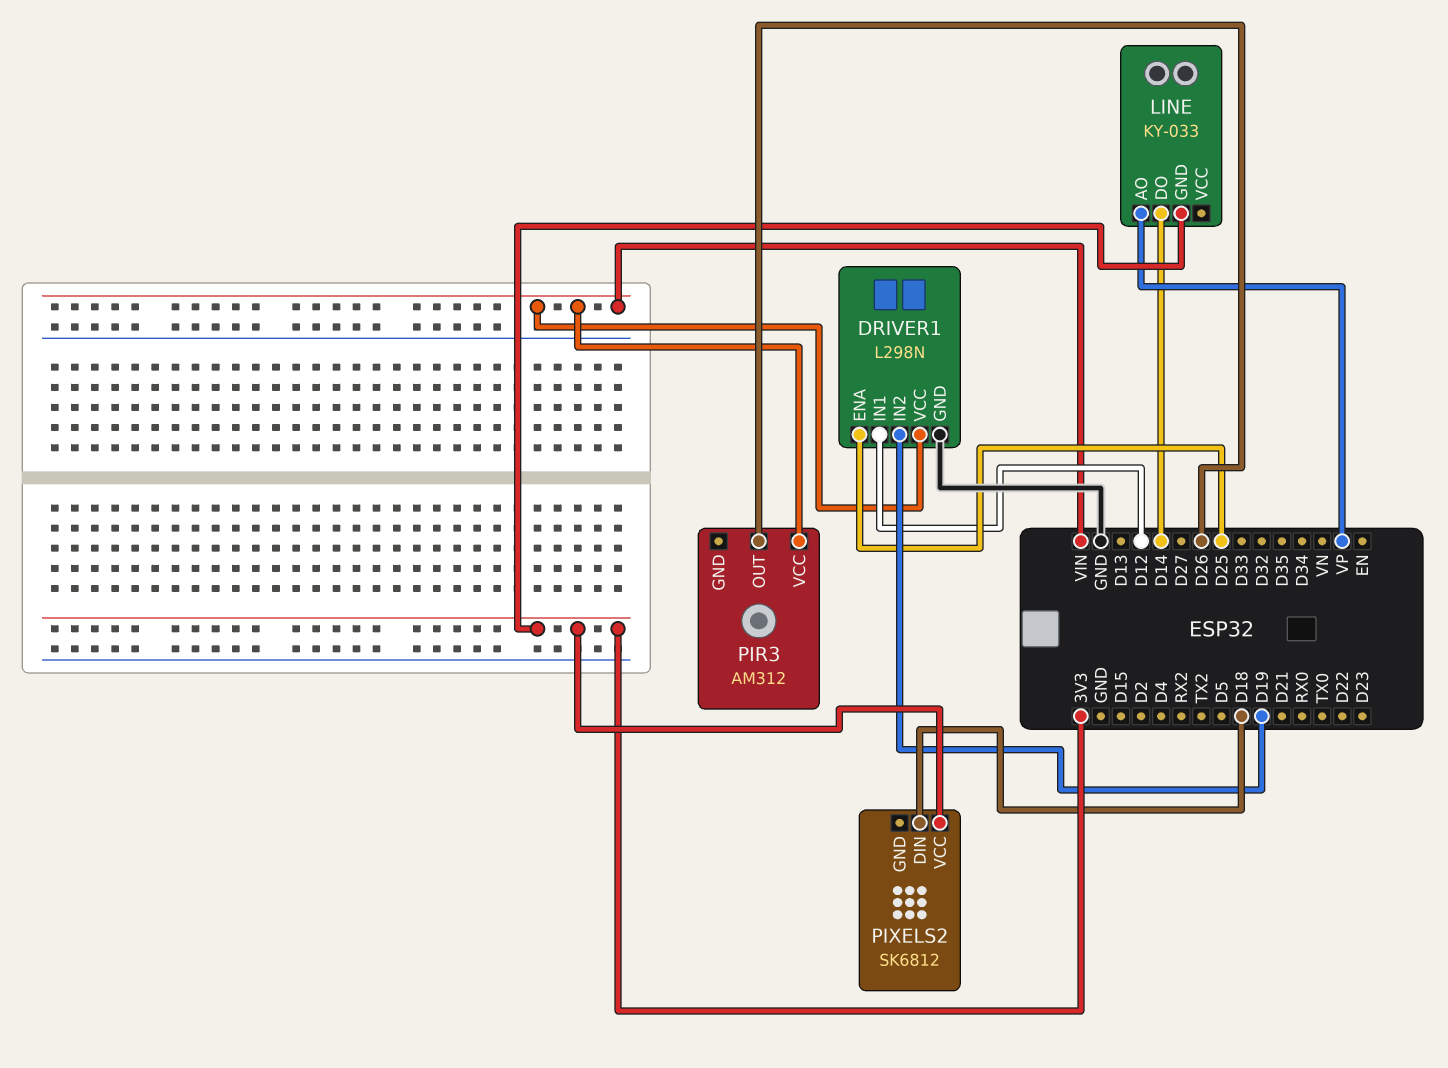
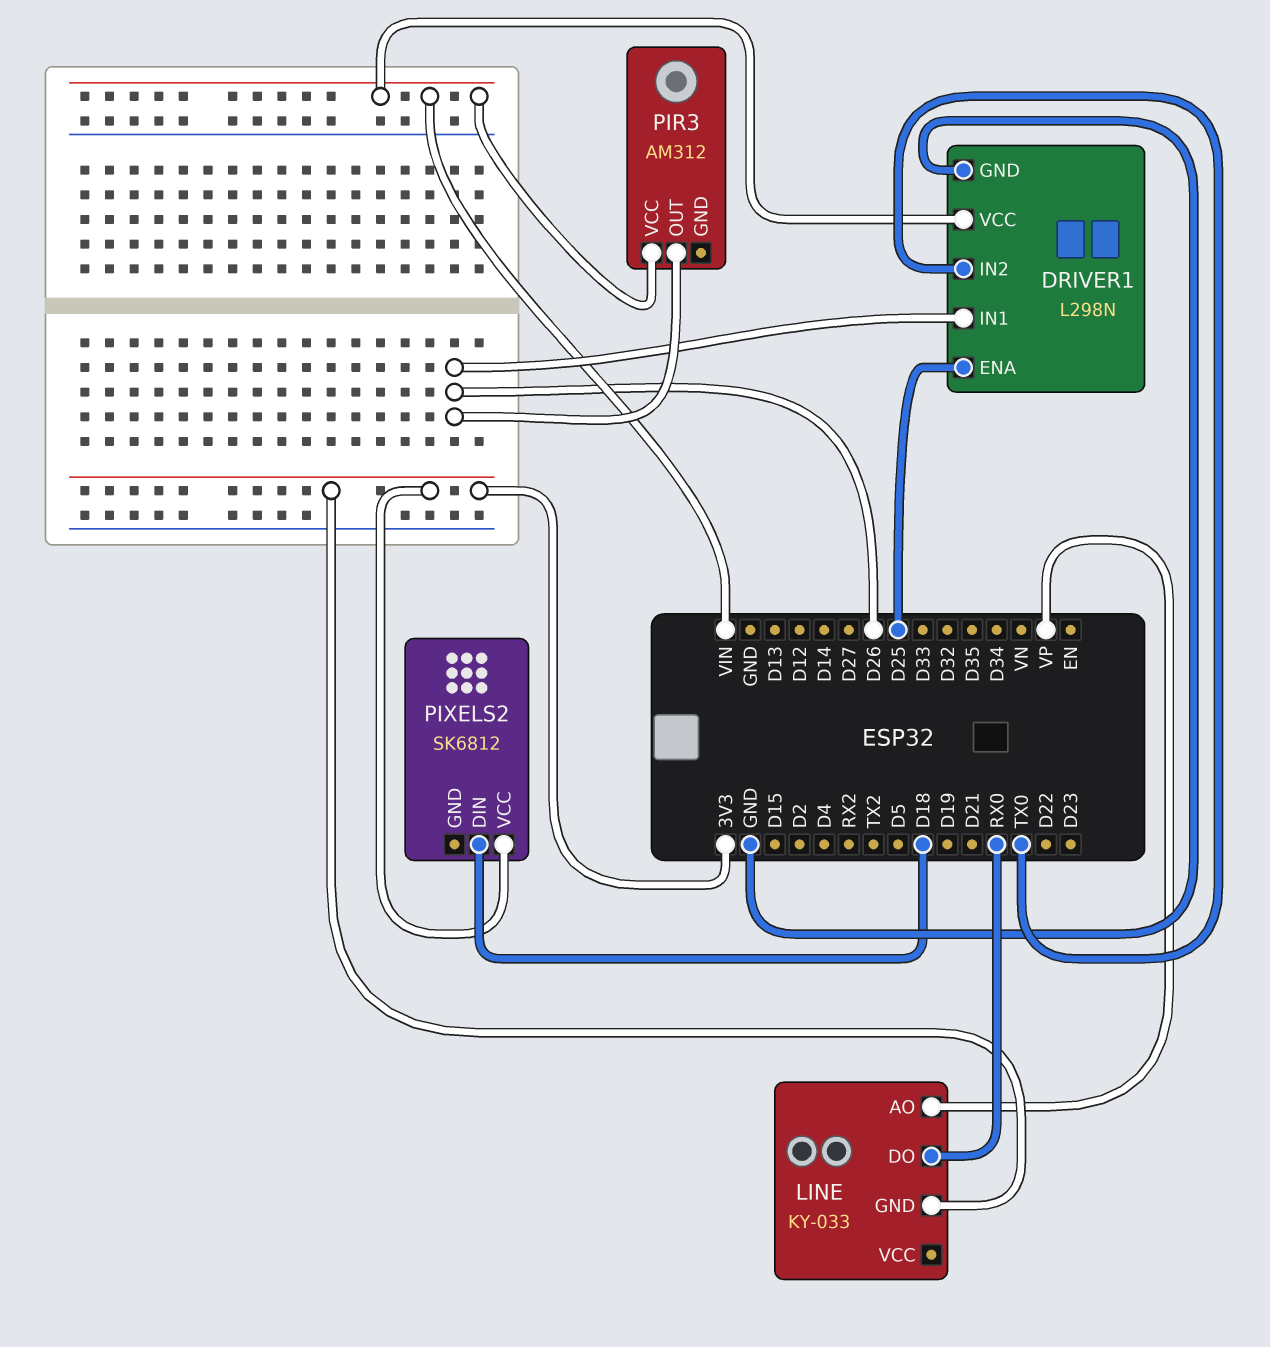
DRIVER1 pin IN1: D12 -> D26
DRIVER1 pin IN2: D19 -> TX0
LINE pin DO: D14 -> RX0

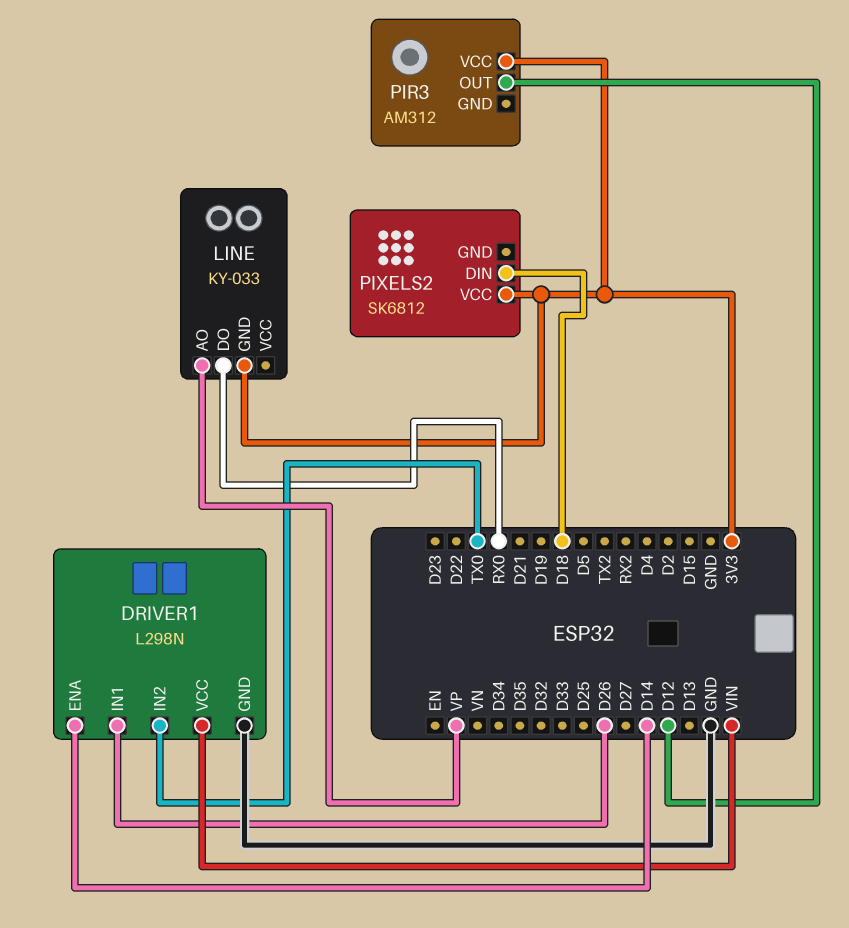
DRIVER1 pin ENA: D25 -> D14
PIR3 pin OUT: D26 -> D12
PIR3 pin VCC: VIN -> 3V3

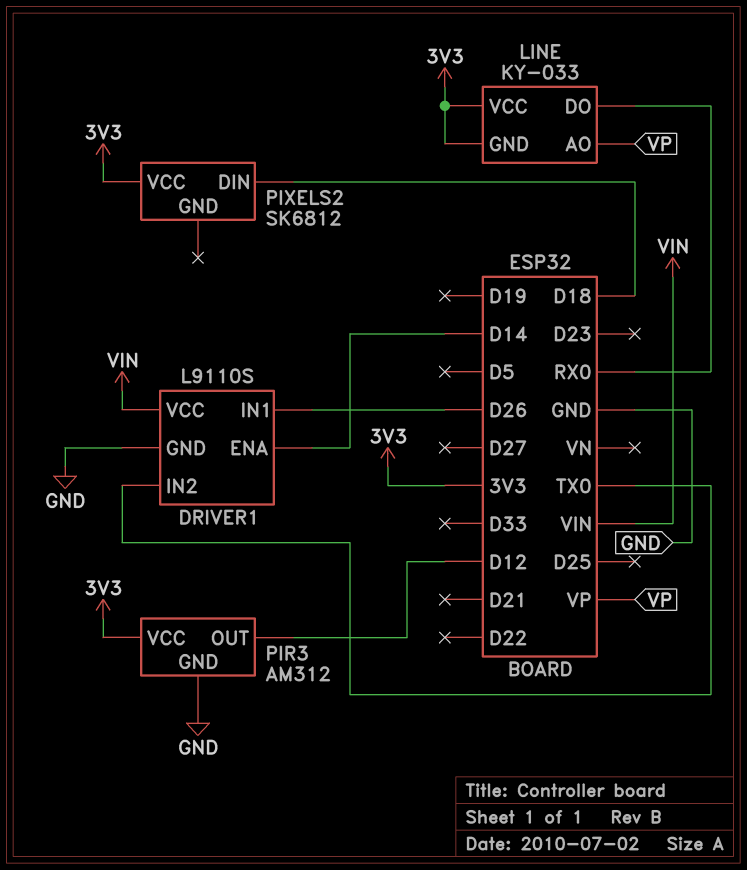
DRIVER1: L298N -> L9110S
LINE pin VCC: none -> 3V3
PIR3 pin GND: none -> GND

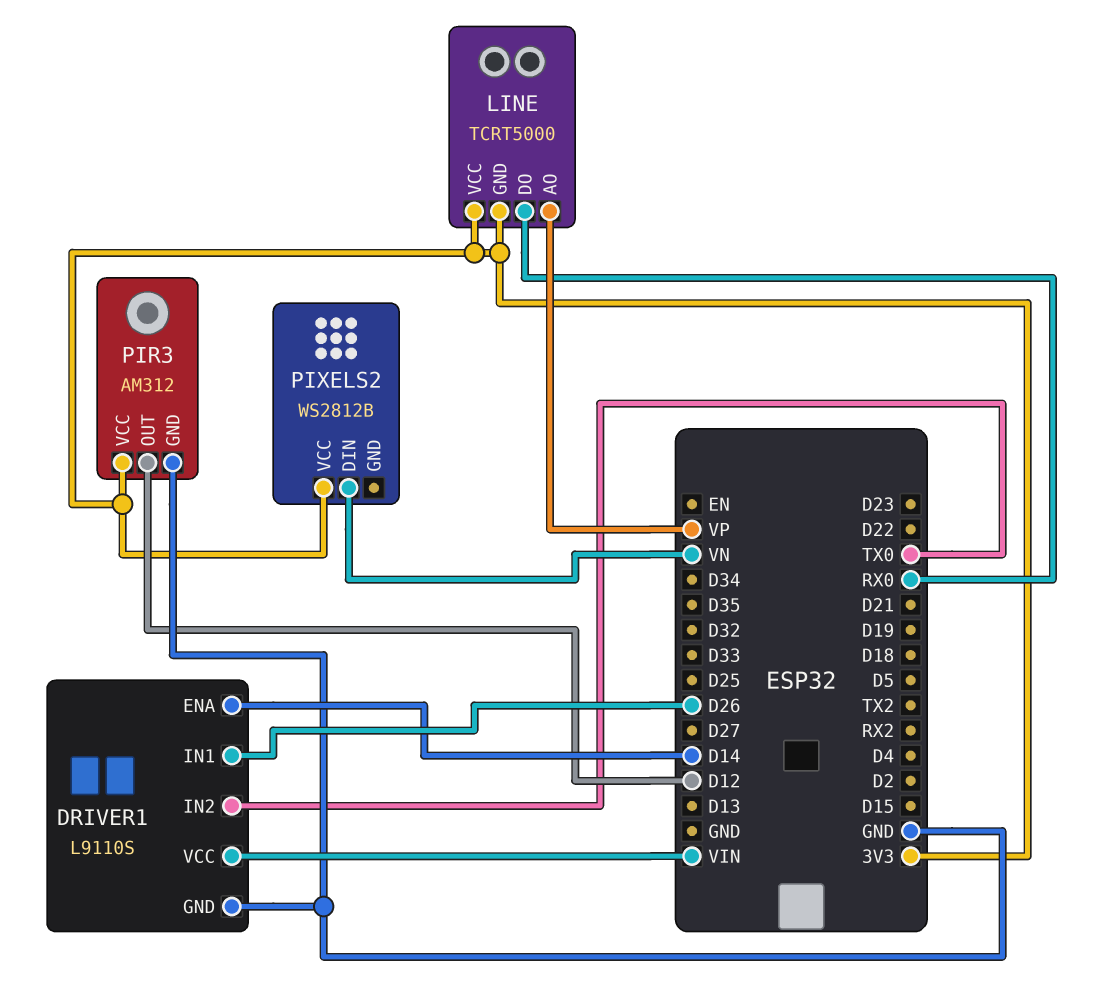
LINE: KY-033 -> TCRT5000
PIXELS2: SK6812 -> WS2812B
PIXELS2 pin DIN: D18 -> VN

